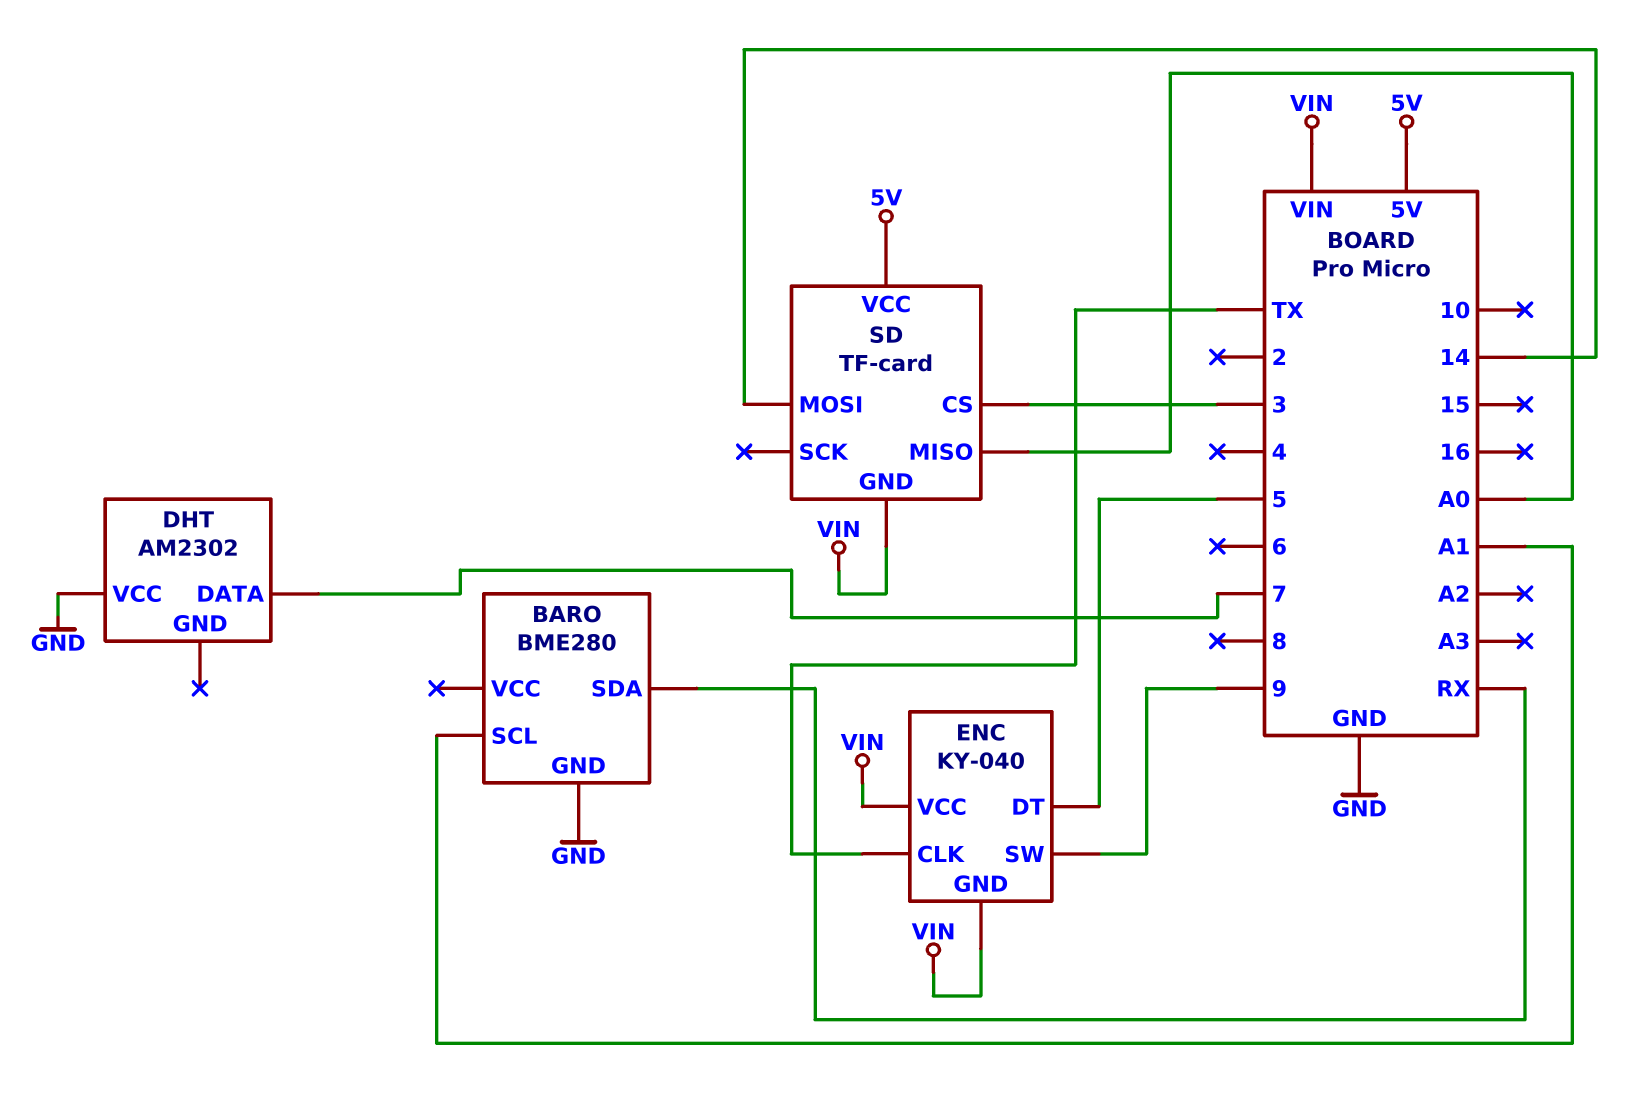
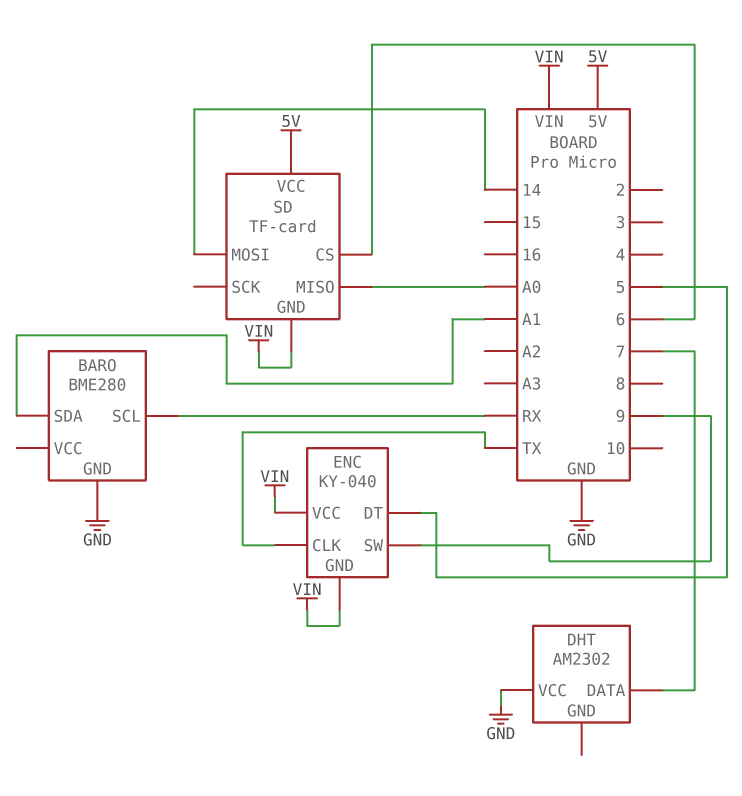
BARO pin SCL: A1 -> RX
BARO pin SDA: RX -> A1
SD pin CS: 3 -> 6

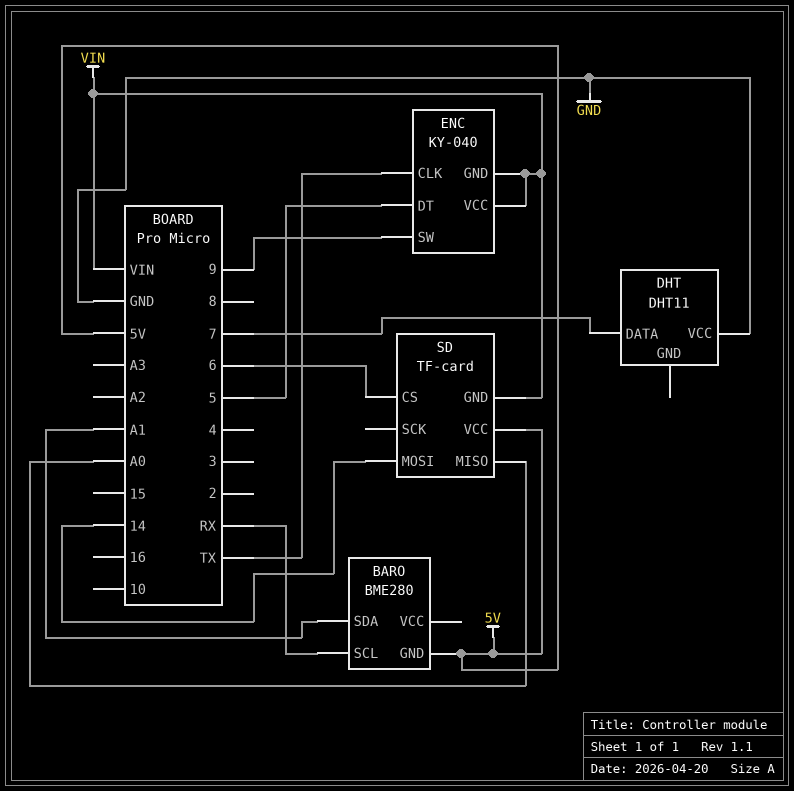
BARO pin GND: GND -> 5V
DHT: AM2302 -> DHT11

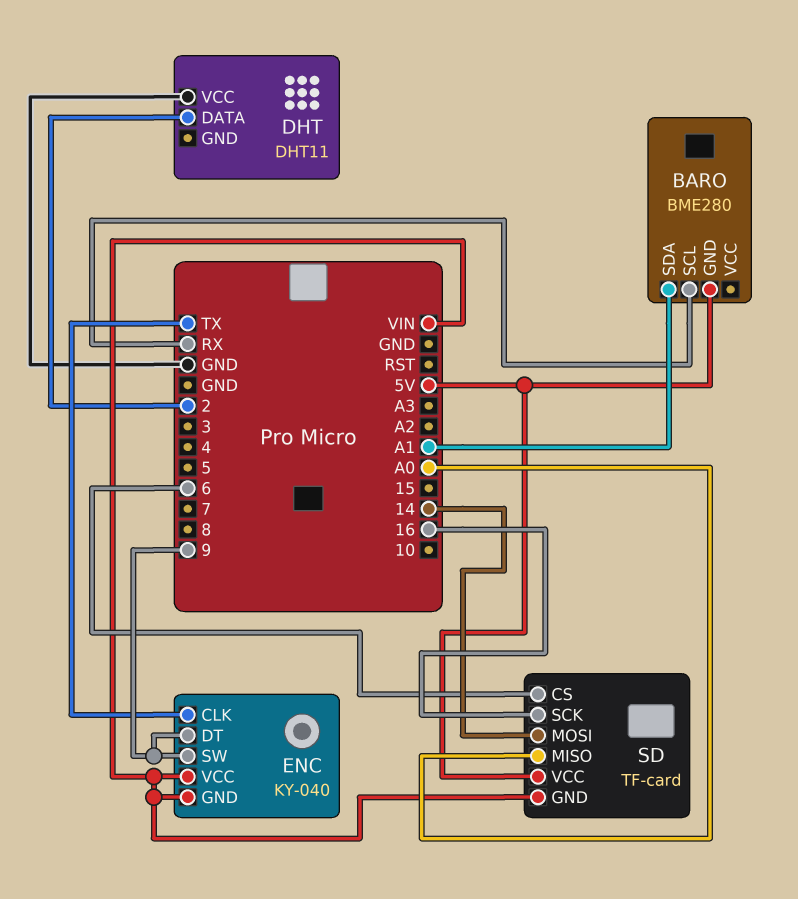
DHT pin DATA: 7 -> 2
ENC pin DT: 5 -> 9
SD pin SCK: none -> 16

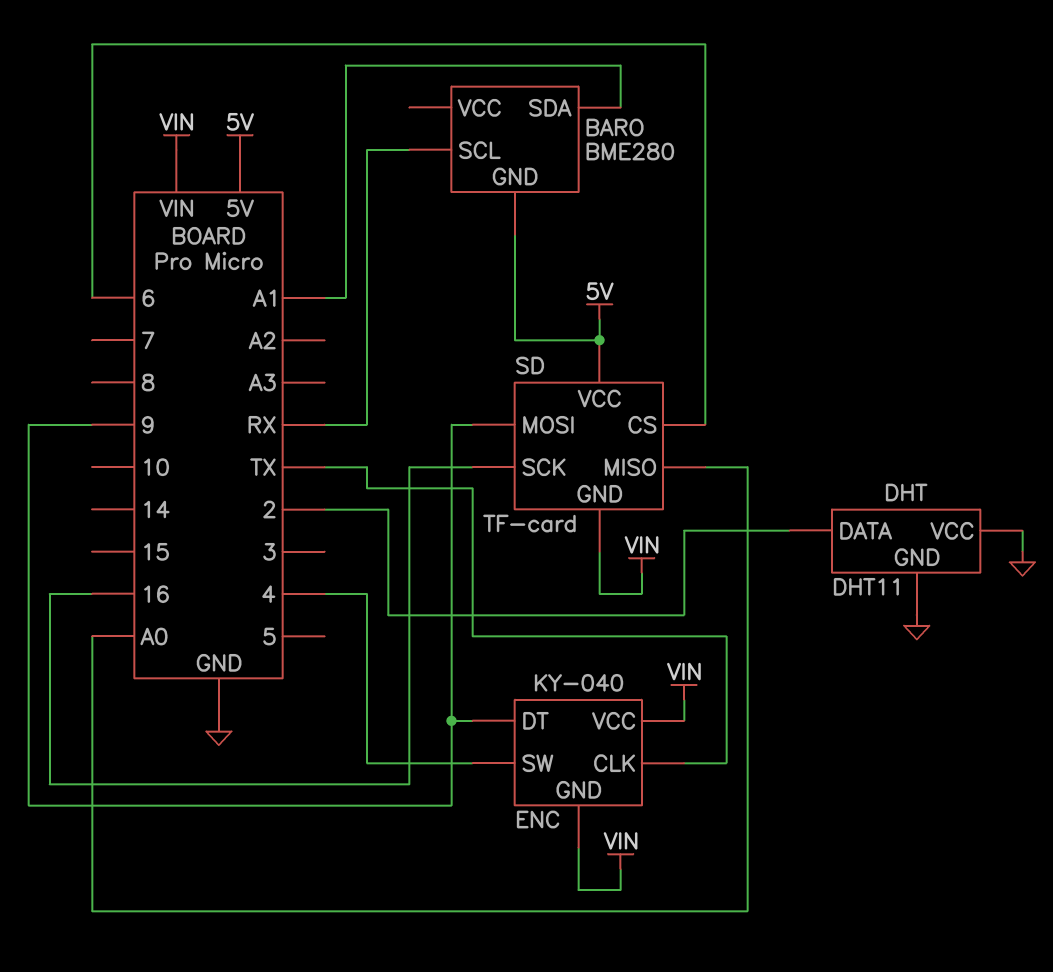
DHT pin GND: none -> GND
ENC pin SW: 9 -> 4
SD pin MOSI: 14 -> 9

